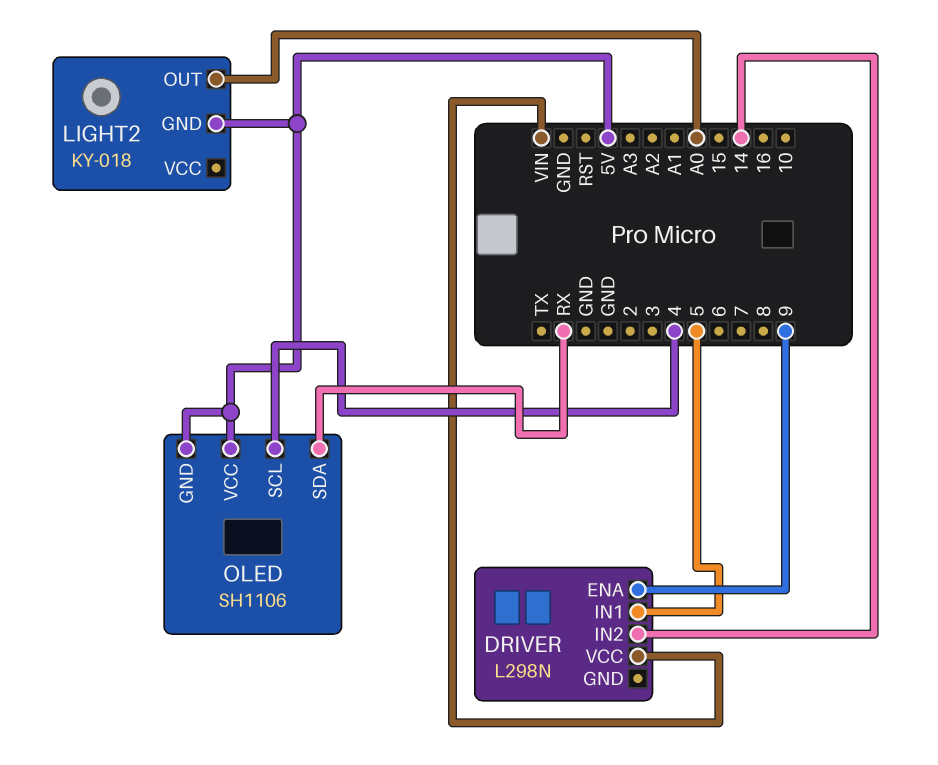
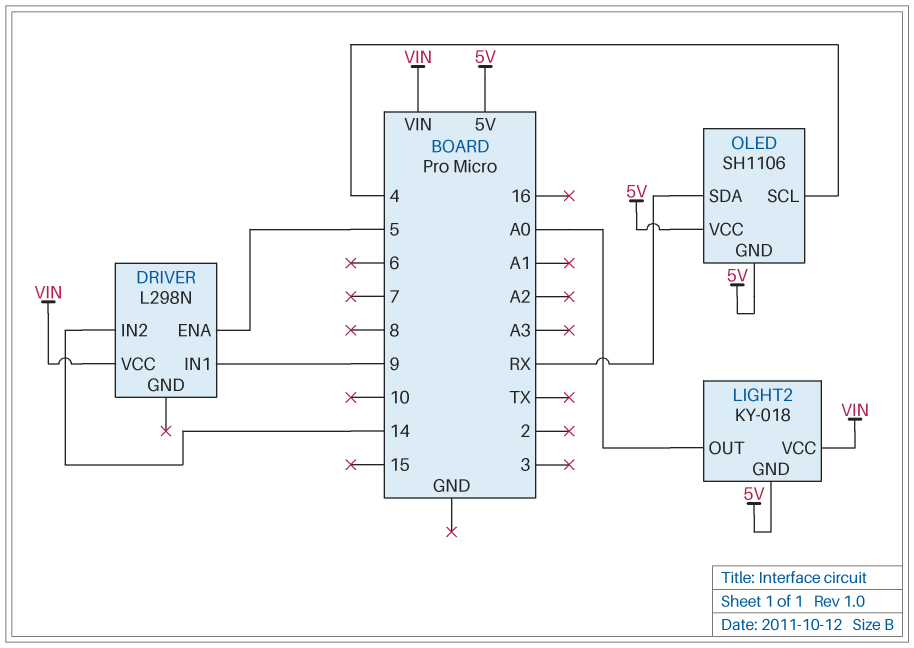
DRIVER pin ENA: 9 -> 5
DRIVER pin IN1: 5 -> 9
LIGHT2 pin VCC: none -> VIN

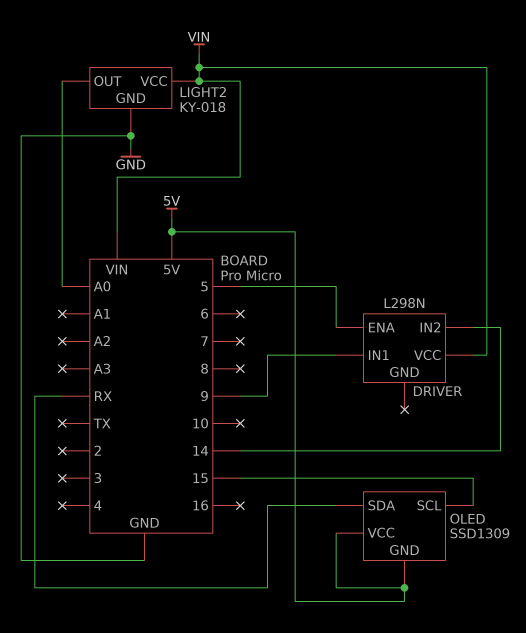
LIGHT2 pin GND: 5V -> GND
OLED: SH1106 -> SSD1309
OLED pin SCL: 4 -> 15

